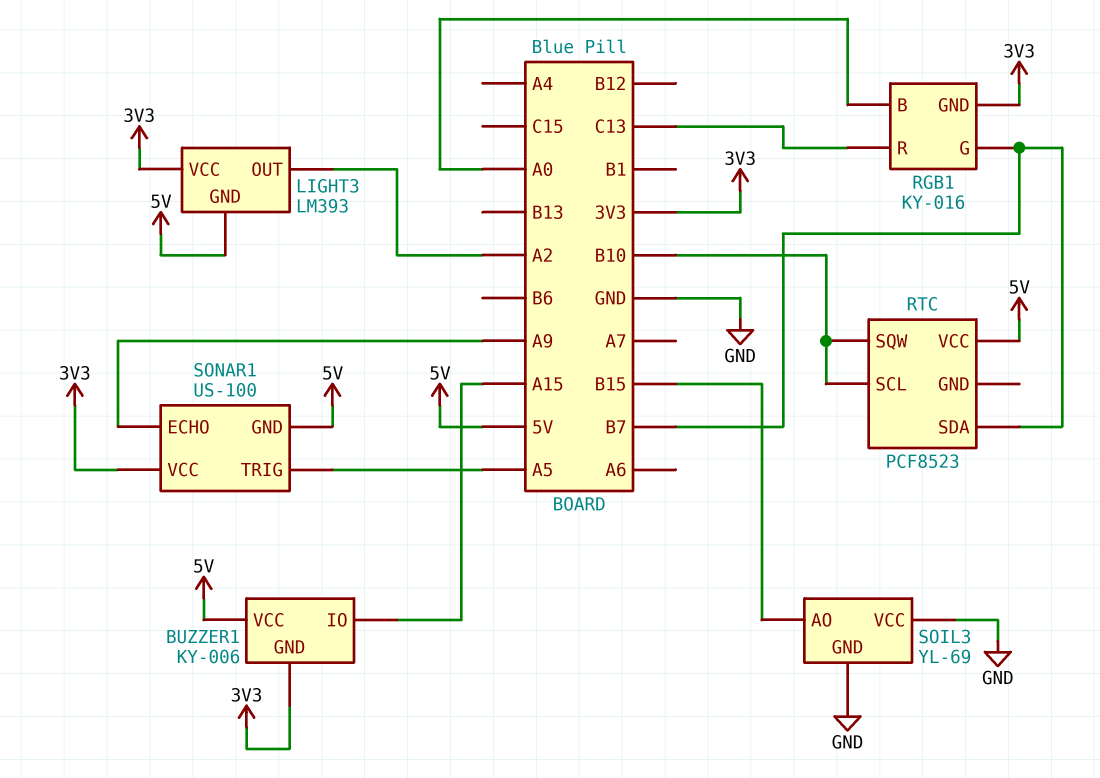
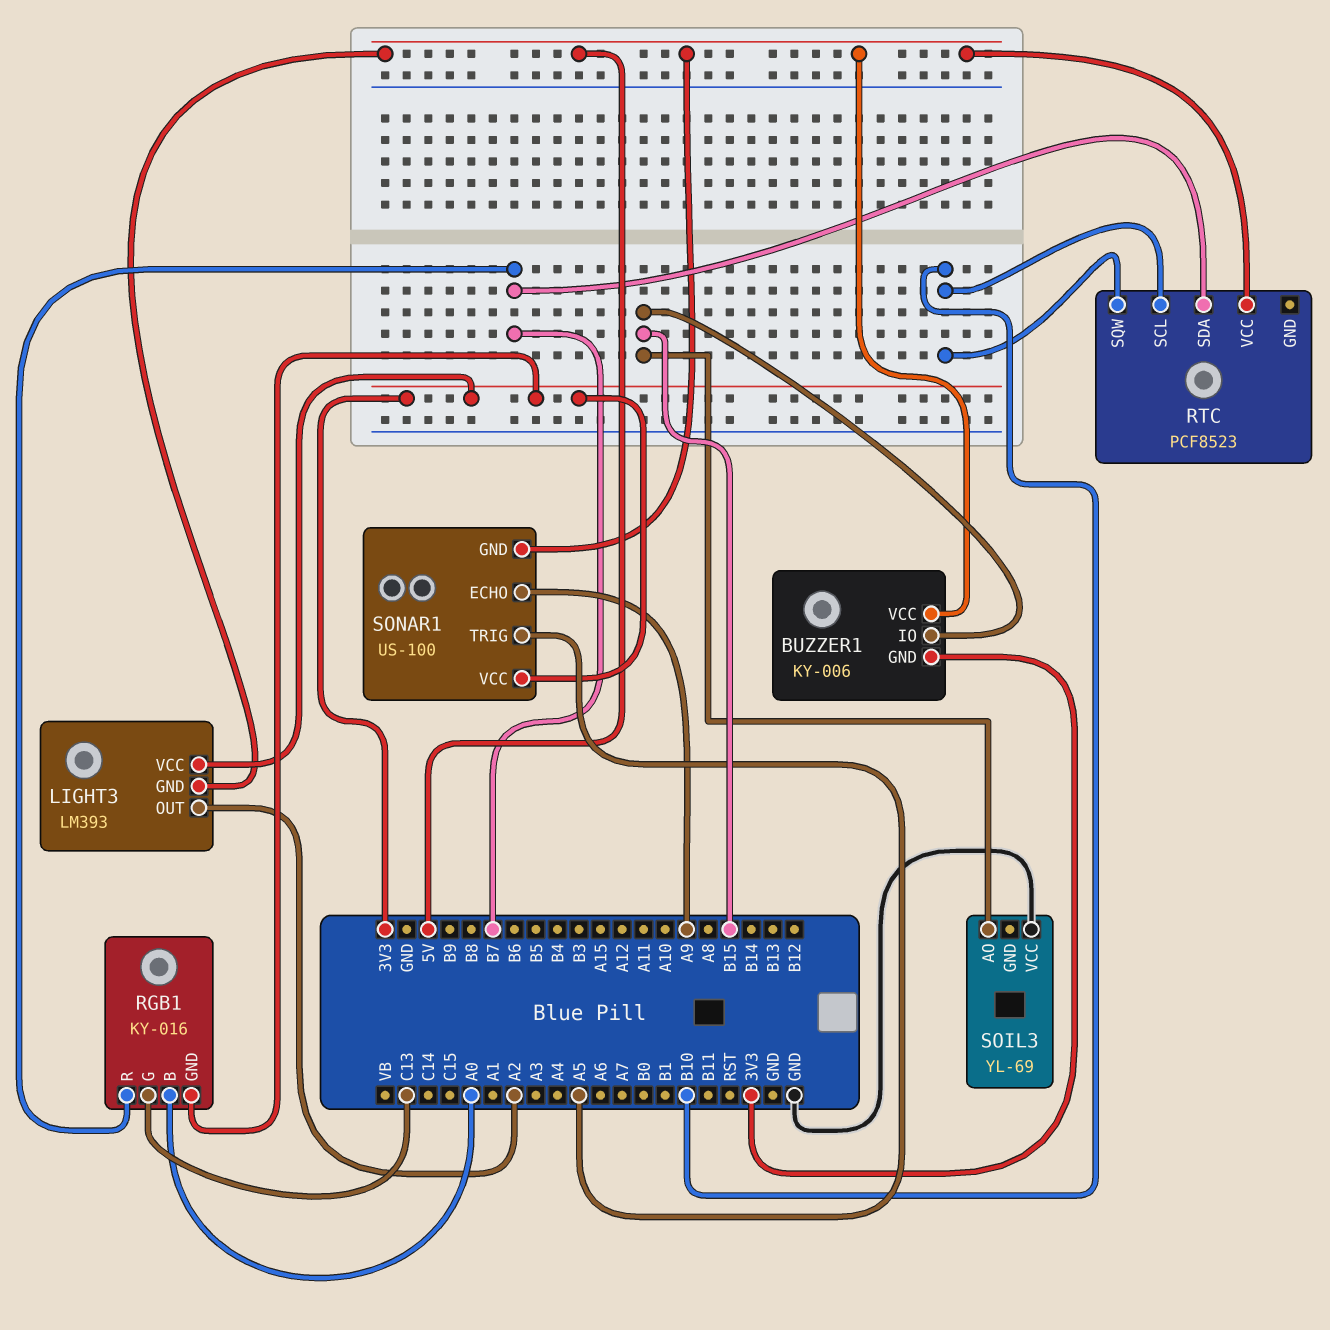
BUZZER1 pin IO: A15 -> B15
RGB1 pin G: B7 -> C13
RGB1 pin R: C13 -> B7
SOIL3 pin GND: GND -> none

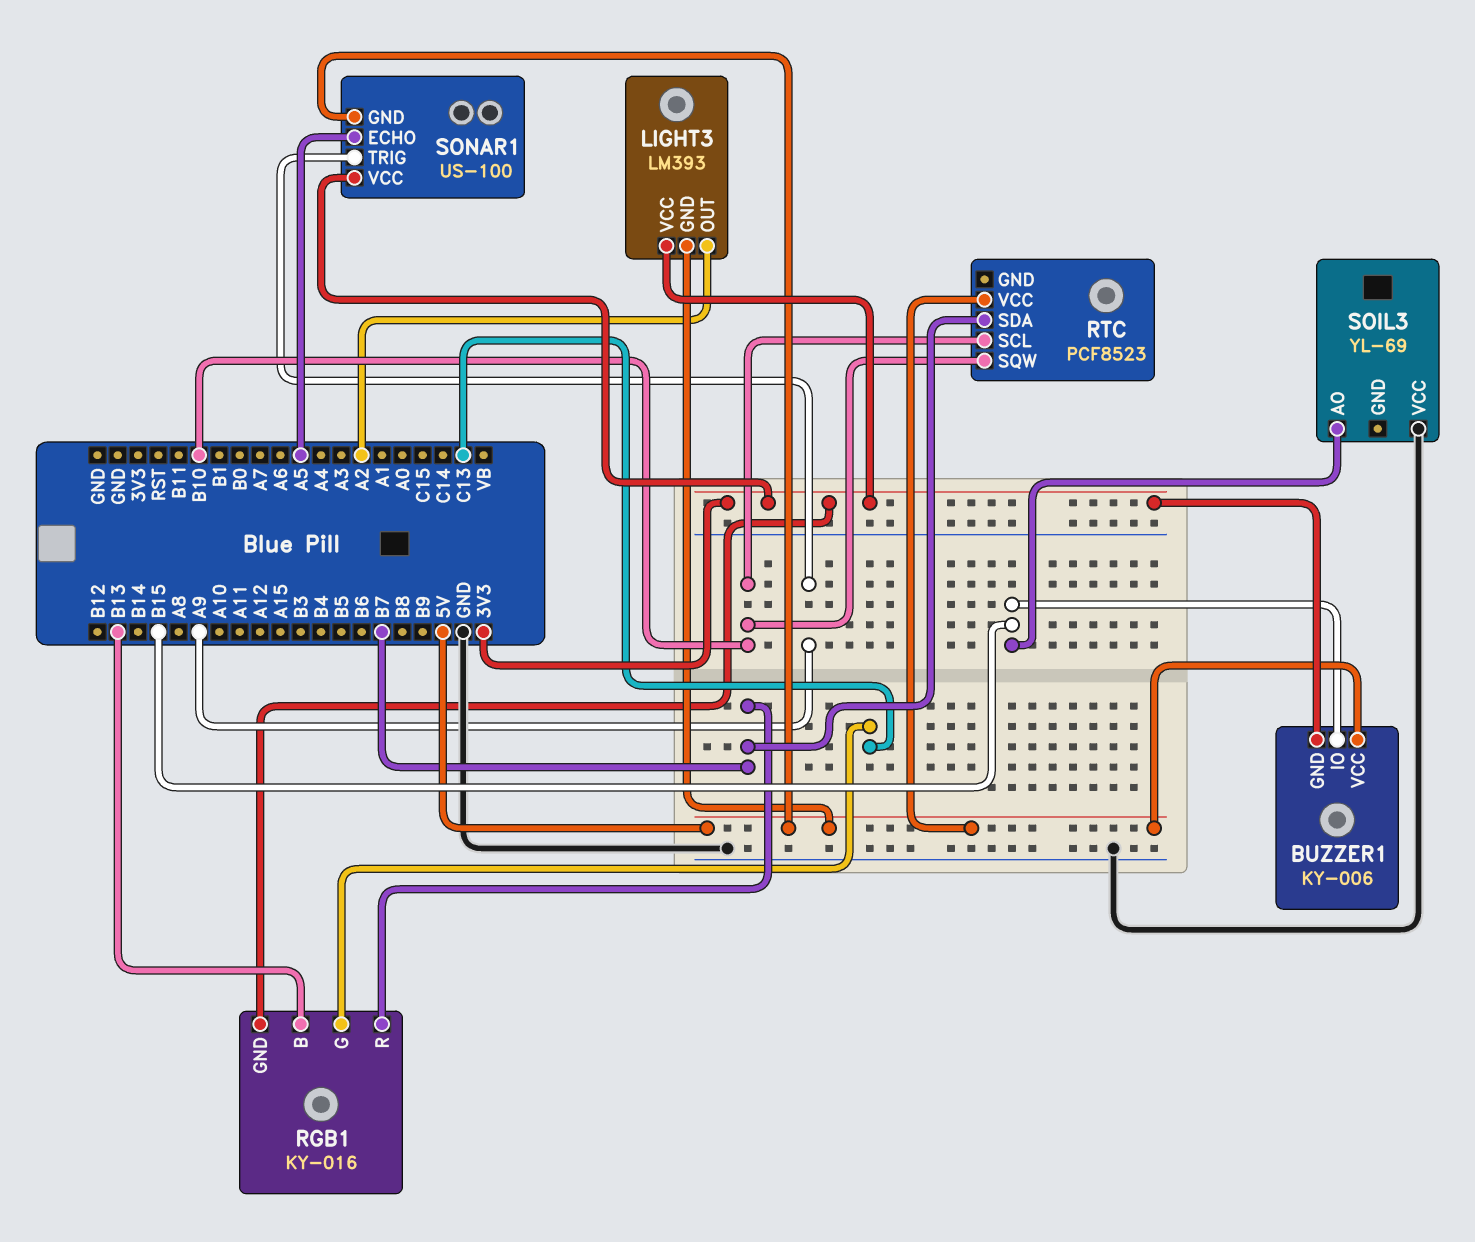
RGB1 pin B: A0 -> B13
SONAR1 pin ECHO: A9 -> A5
SONAR1 pin TRIG: A5 -> A9

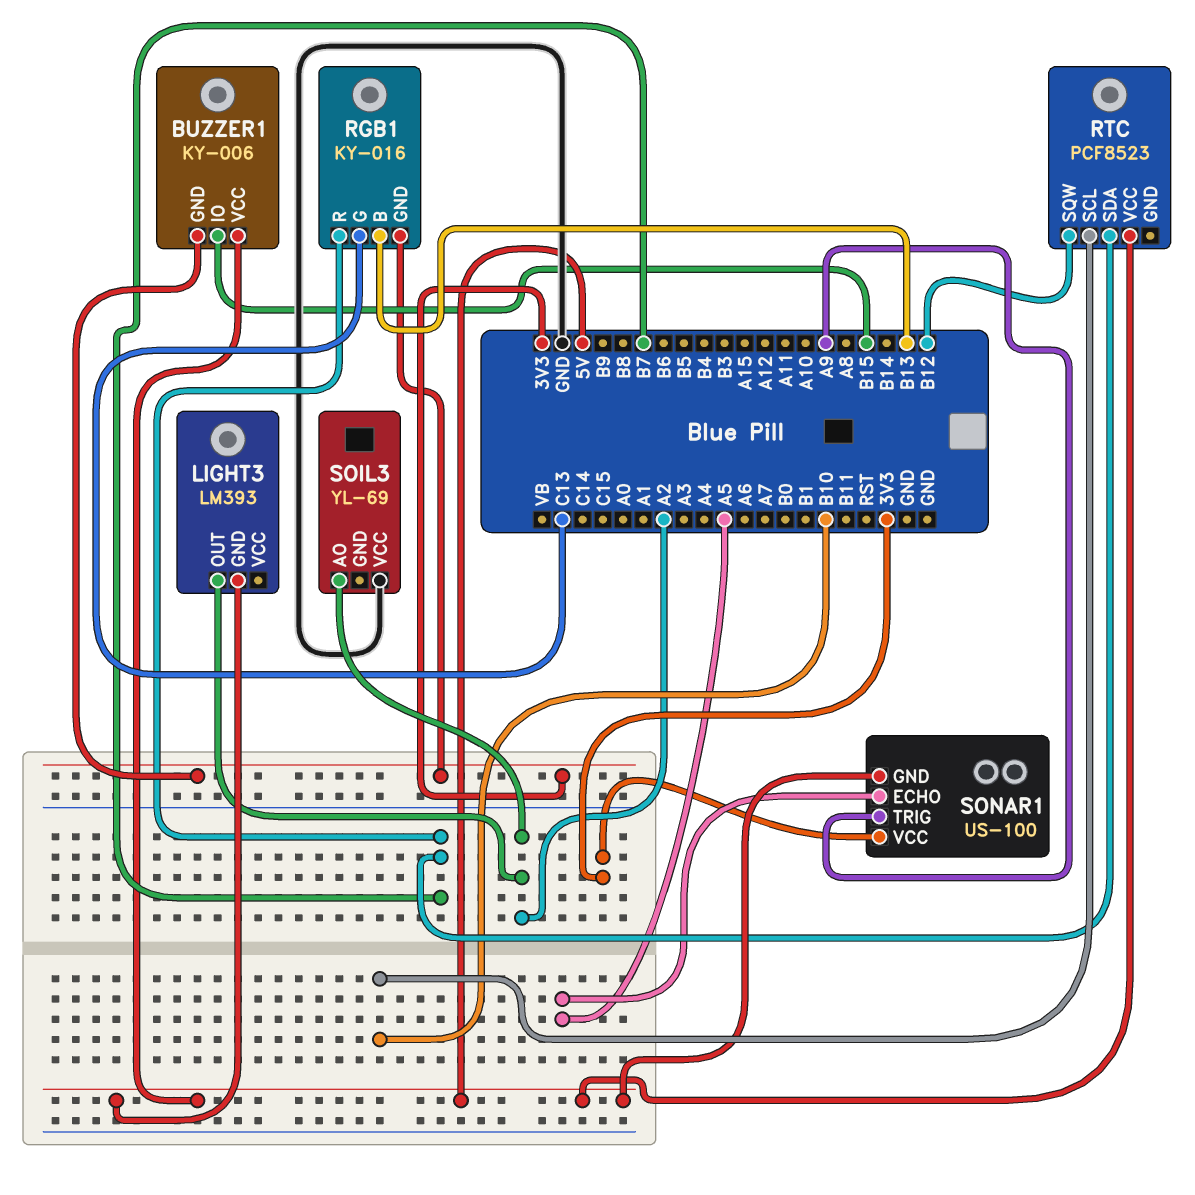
LIGHT3 pin VCC: 3V3 -> none
RTC pin SQW: B10 -> B12
SOIL3 pin AO: B15 -> A2

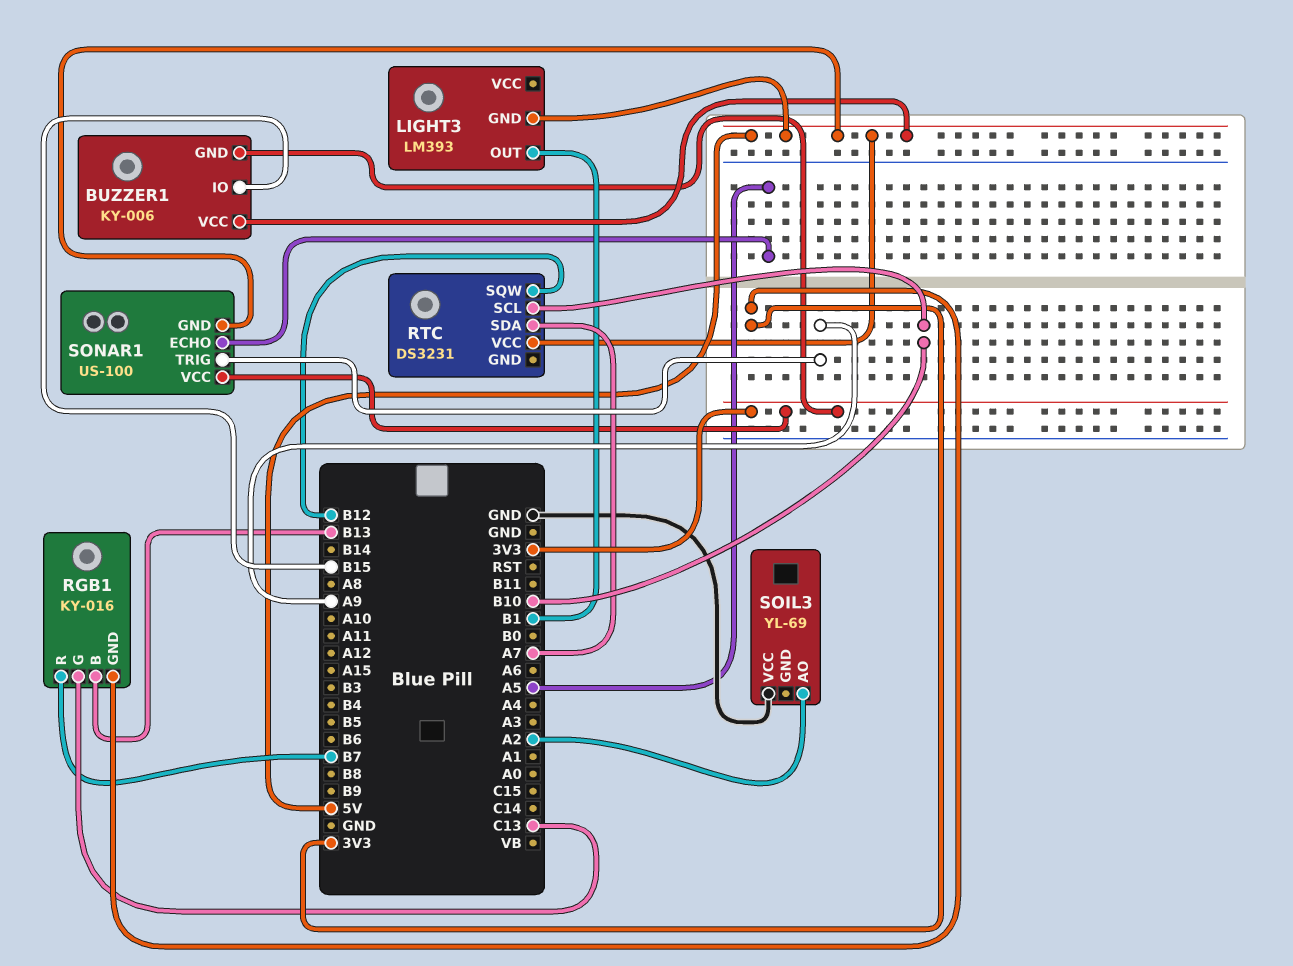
LIGHT3 pin OUT: A2 -> B1
RTC: PCF8523 -> DS3231
RTC pin SDA: B7 -> A7

